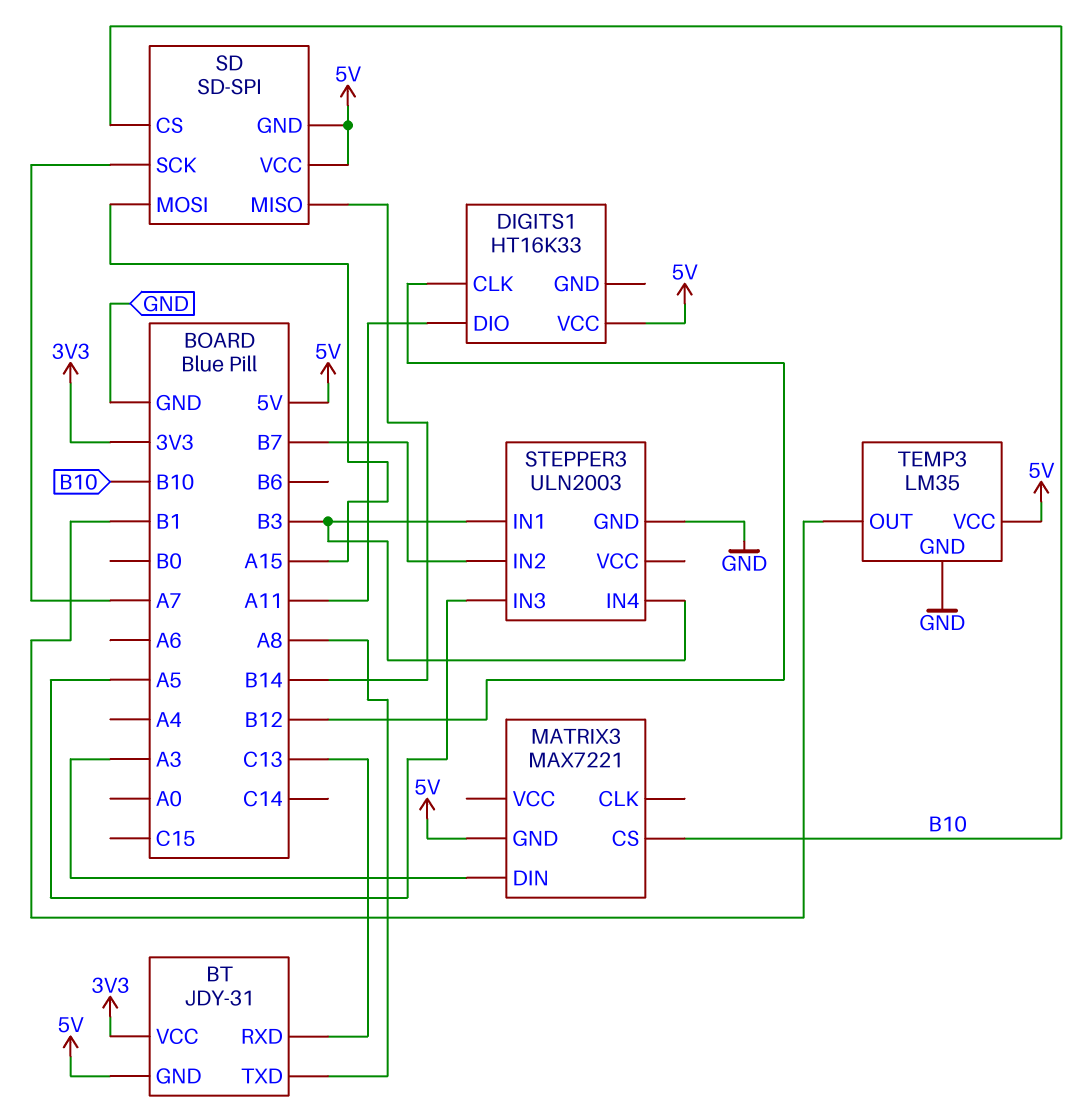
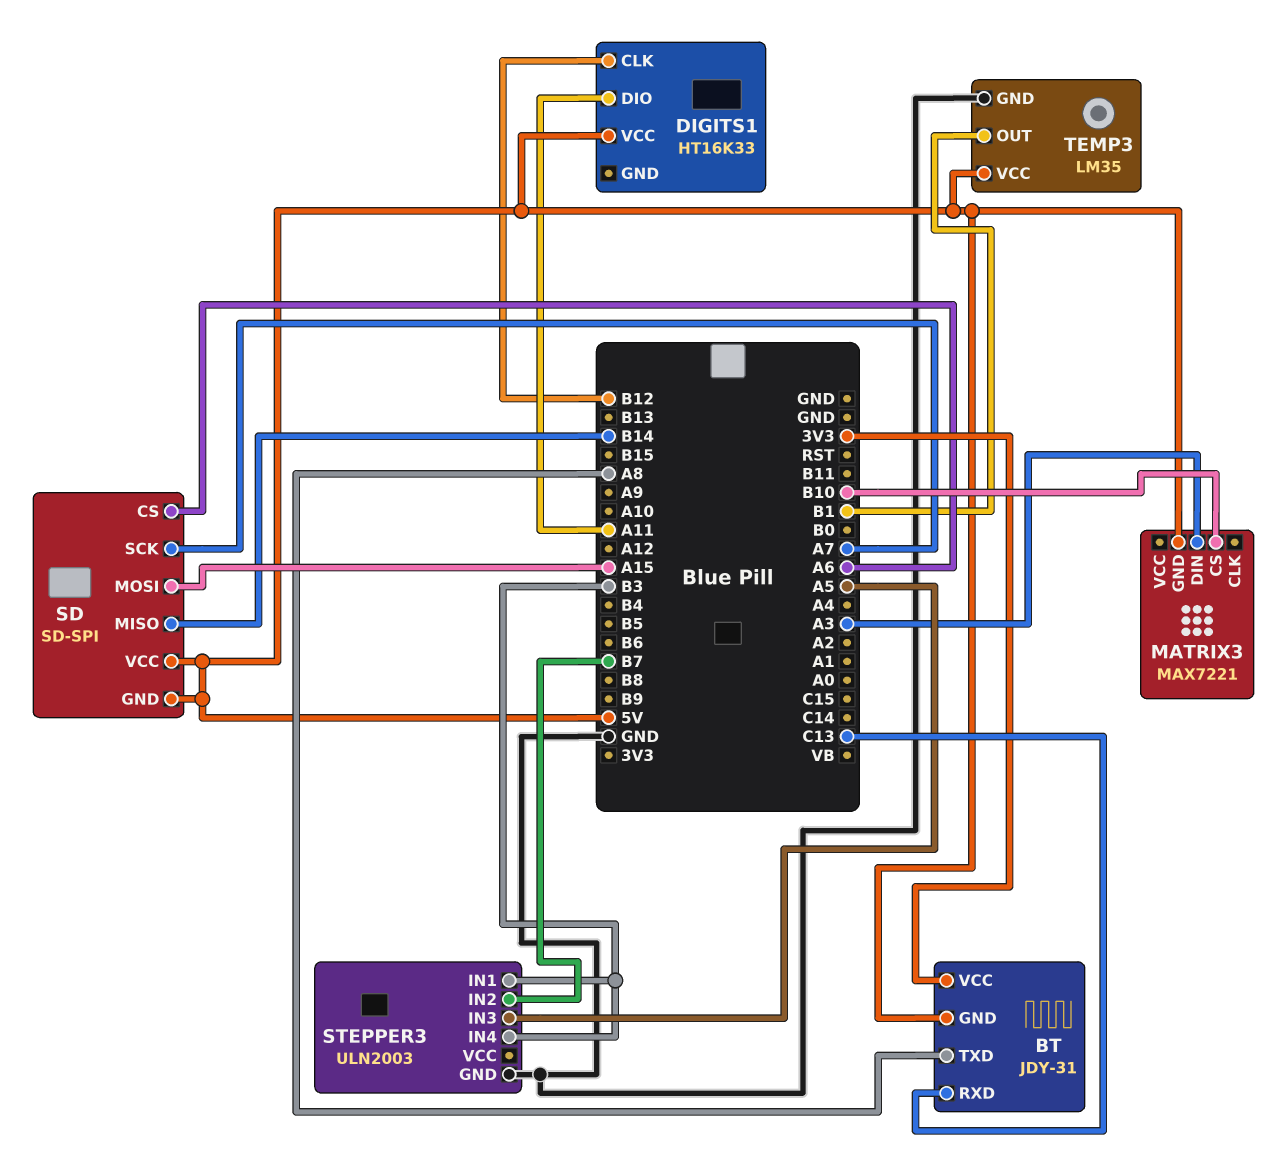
SD pin CS: B10 -> A6

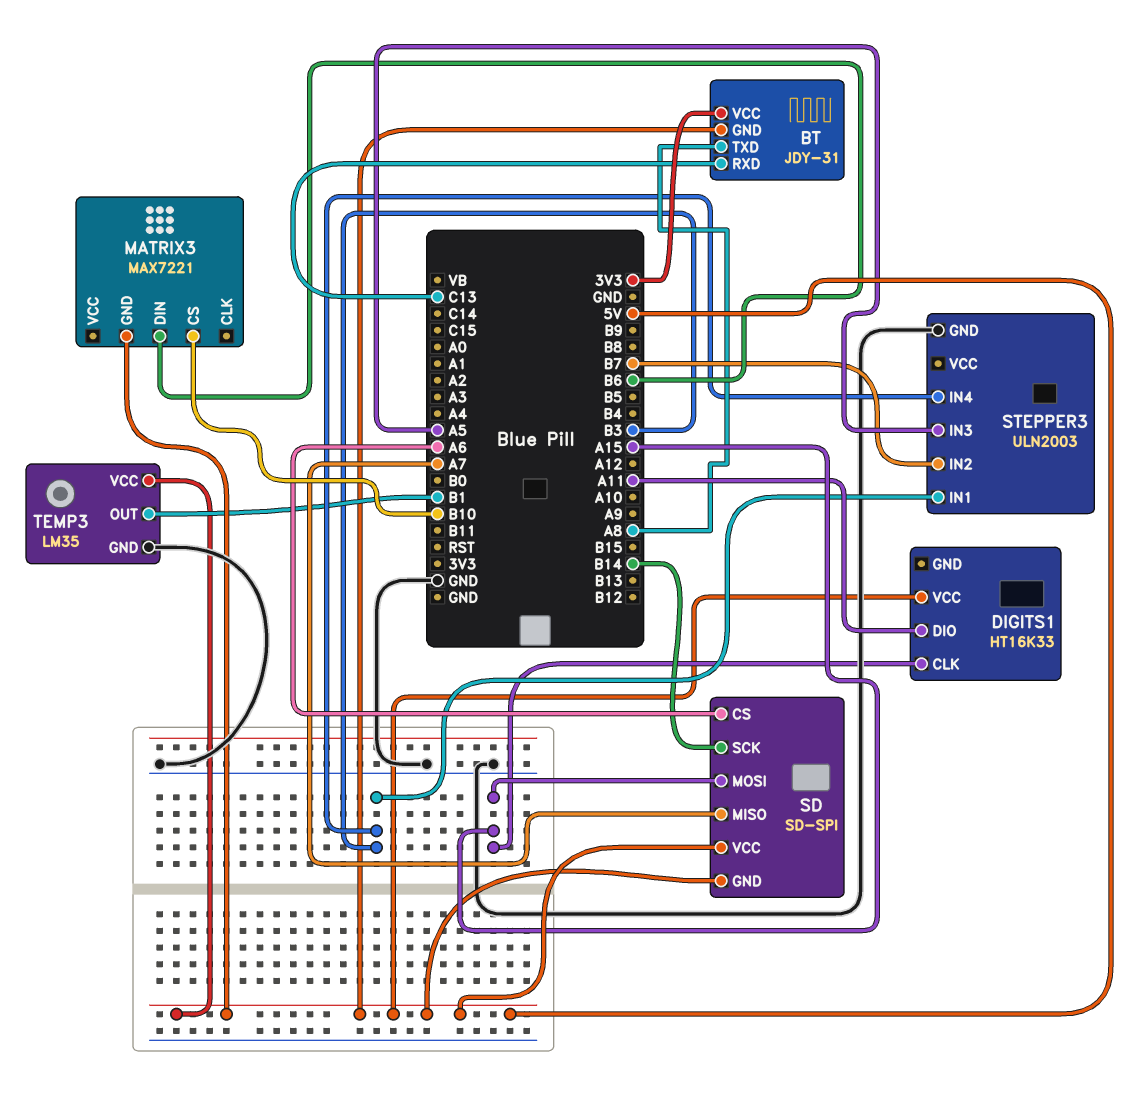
DIGITS1 pin CLK: B12 -> A15
MATRIX3 pin DIN: A3 -> B6
SD pin MISO: B14 -> A7
SD pin SCK: A7 -> B14

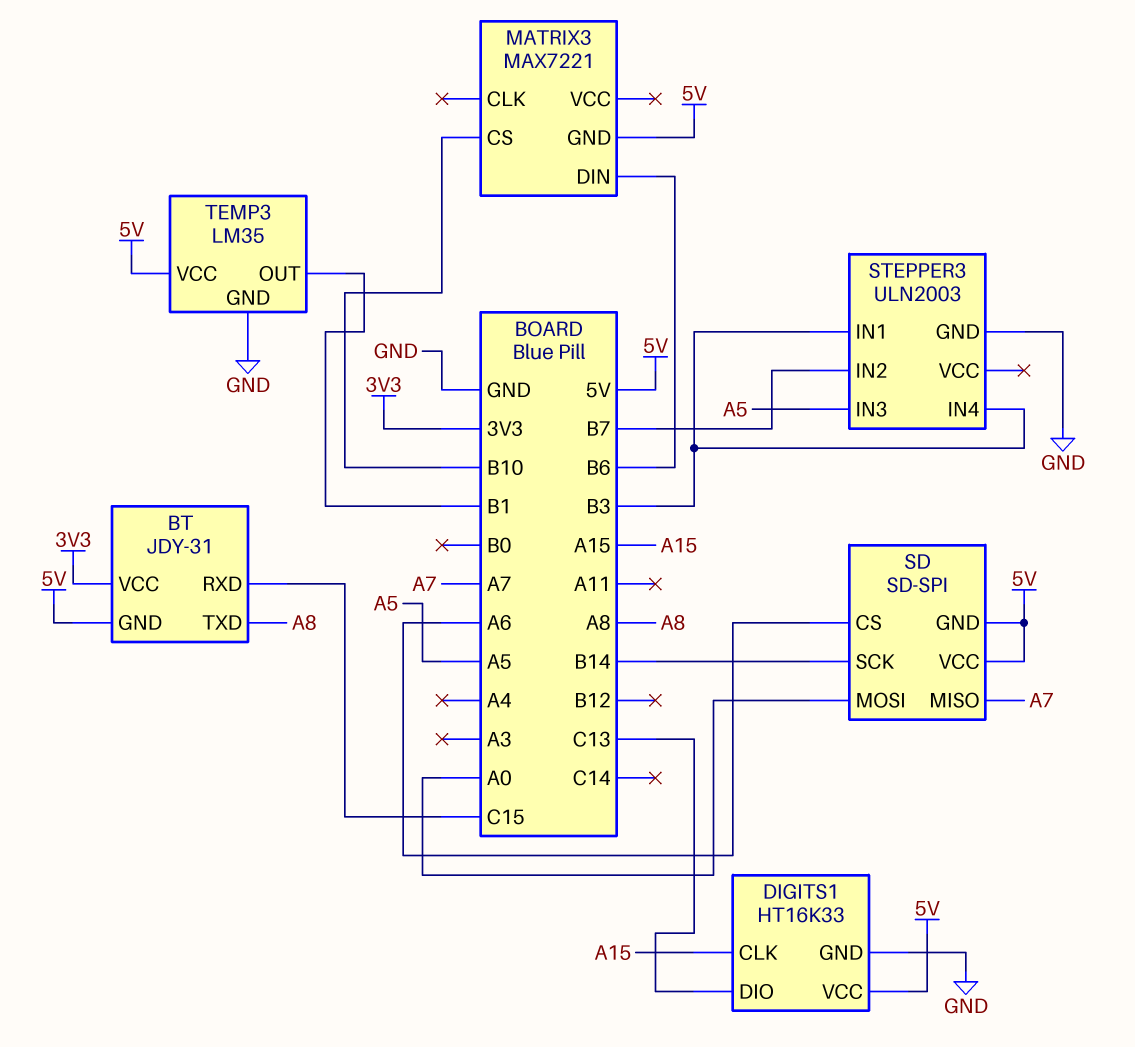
BT pin RXD: C13 -> C15
DIGITS1 pin DIO: A11 -> C13
DIGITS1 pin GND: none -> GND
SD pin MOSI: A15 -> A0

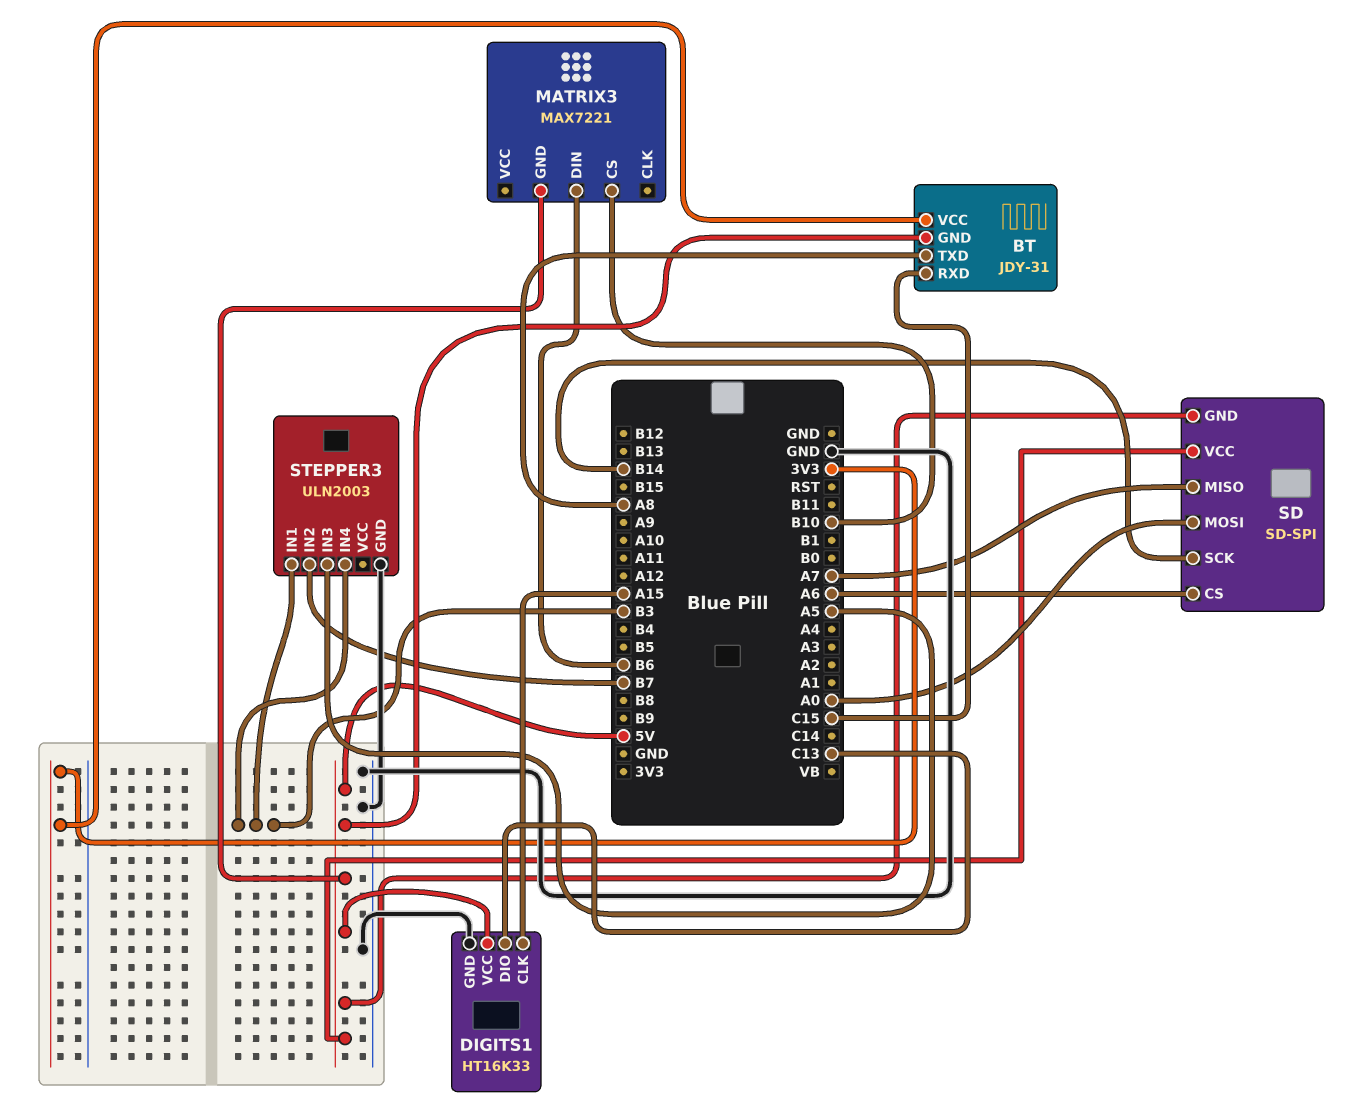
TEMP3: LM35 -> none
TEMP3 pin GND: GND -> none
TEMP3 pin OUT: B1 -> none
TEMP3 pin VCC: 5V -> none

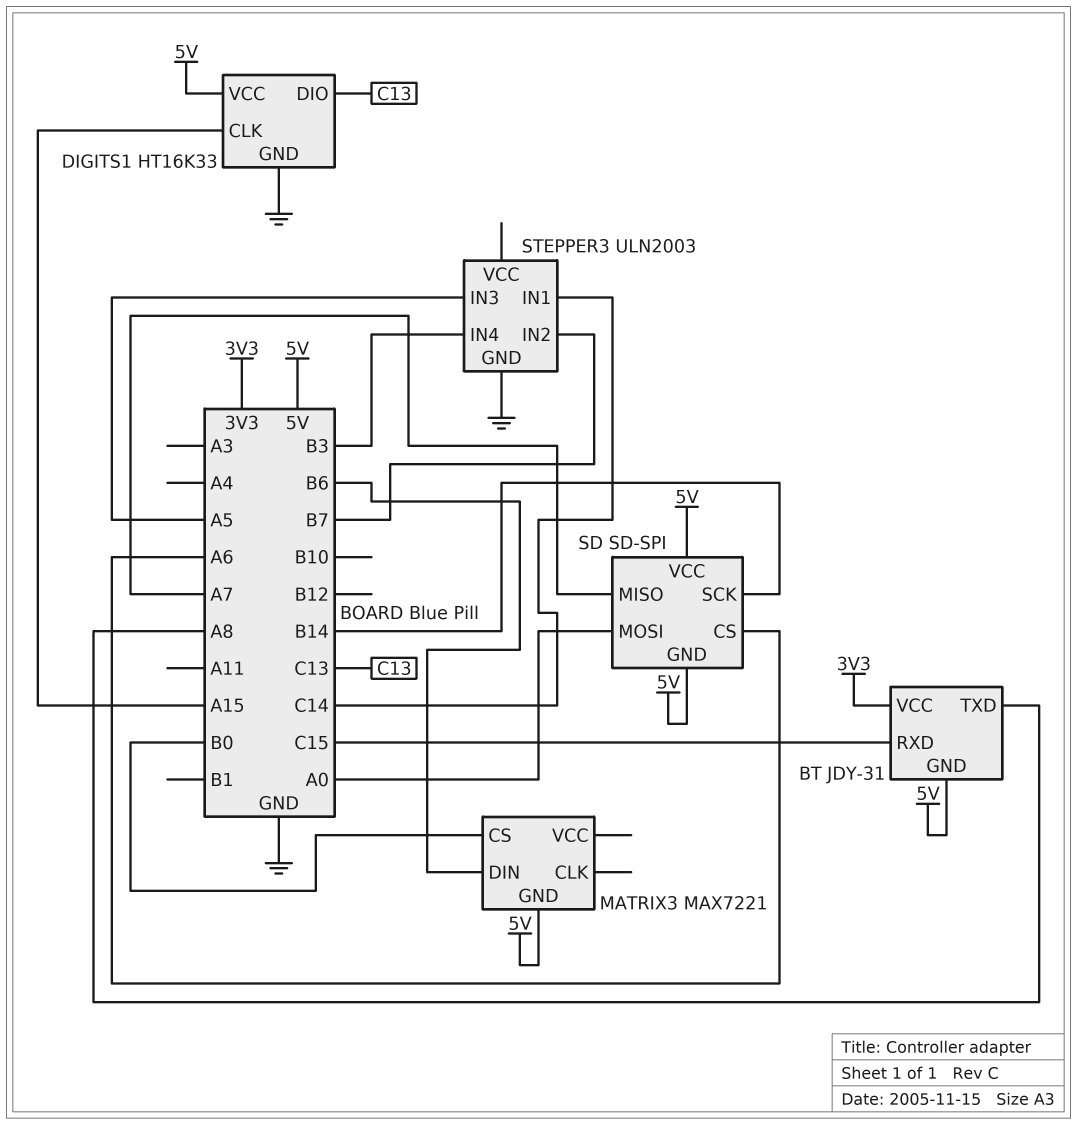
MATRIX3 pin CS: B10 -> B0
STEPPER3 pin IN1: B3 -> C14

